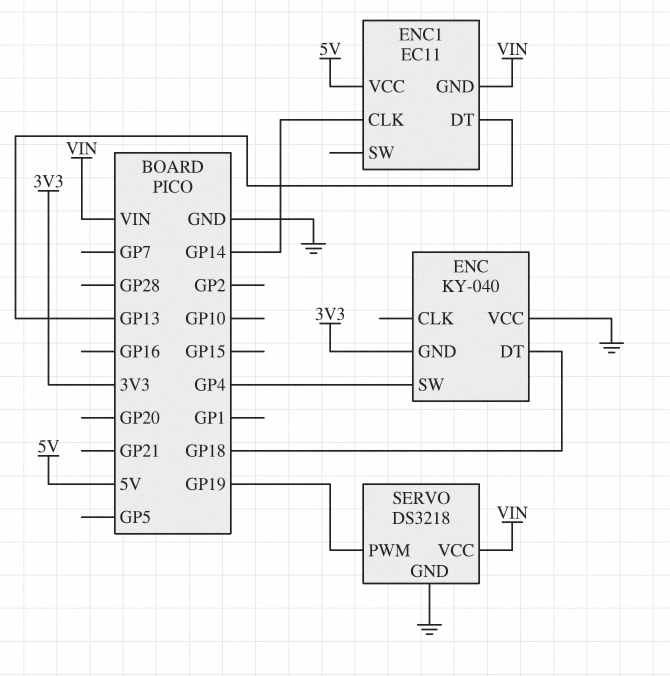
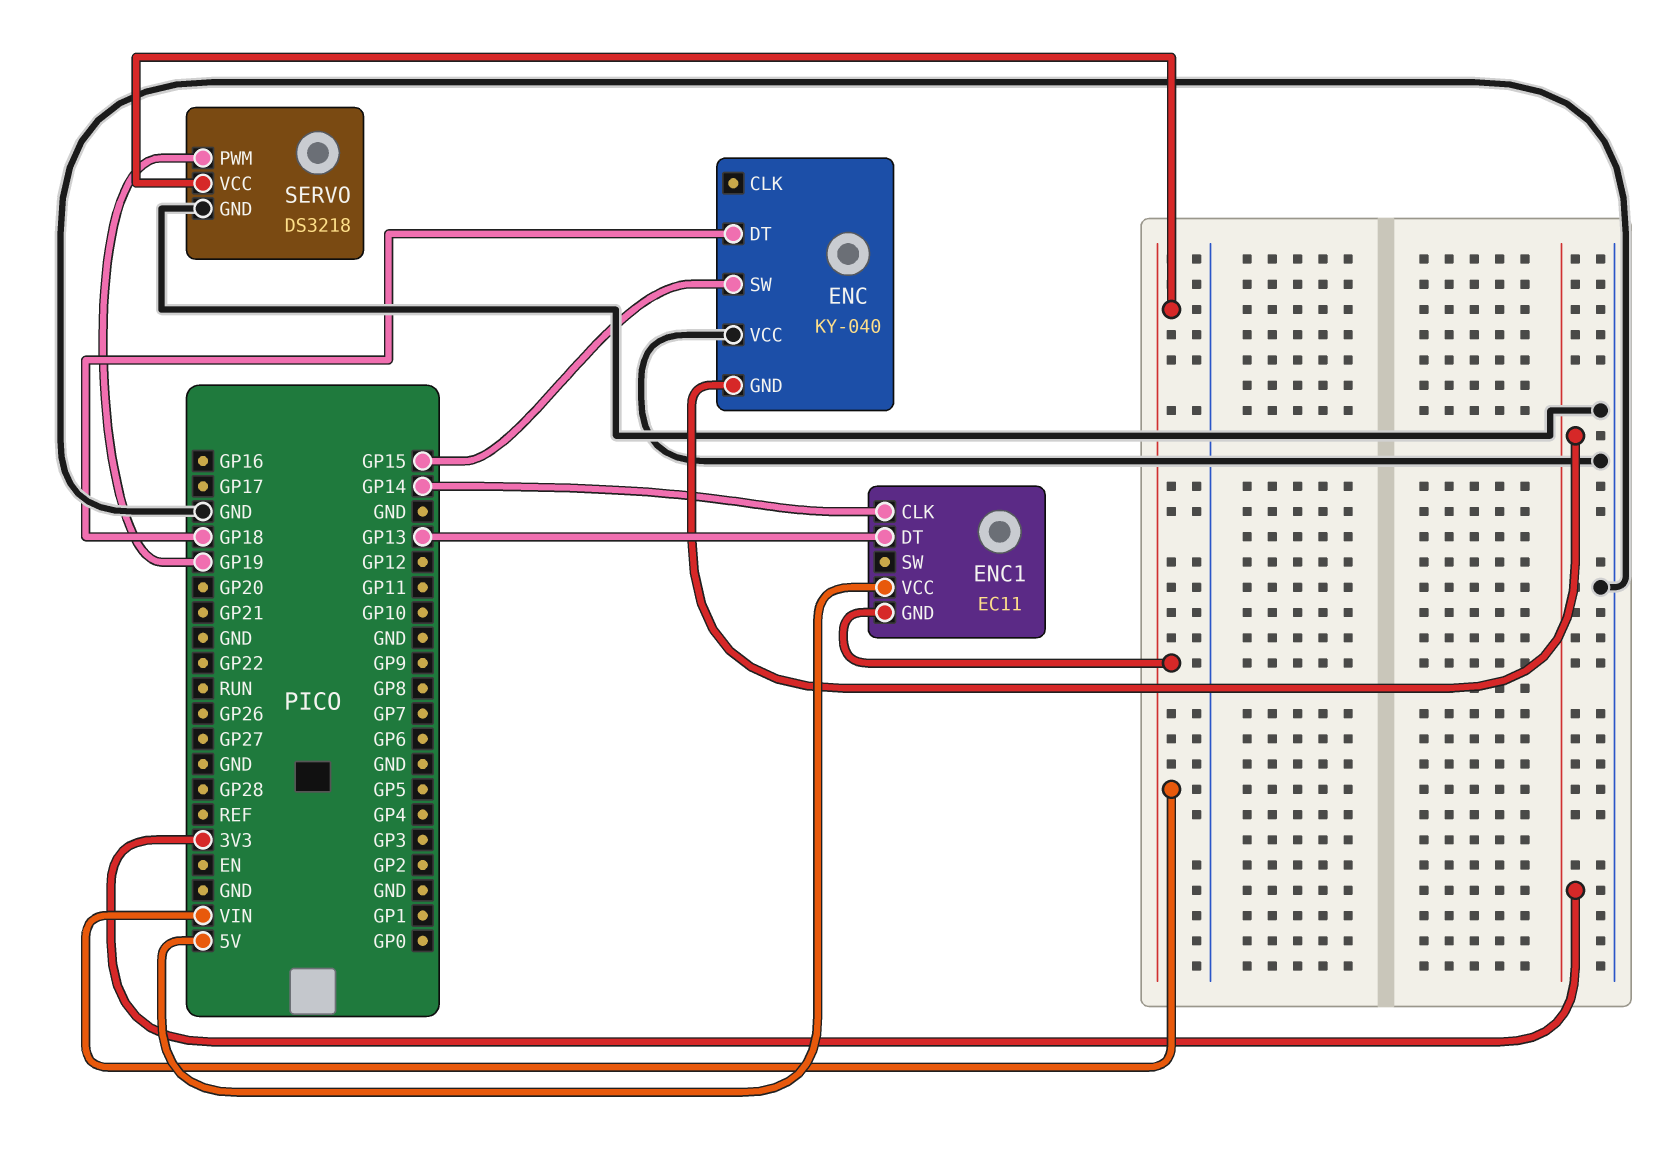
ENC pin SW: GP4 -> GP15

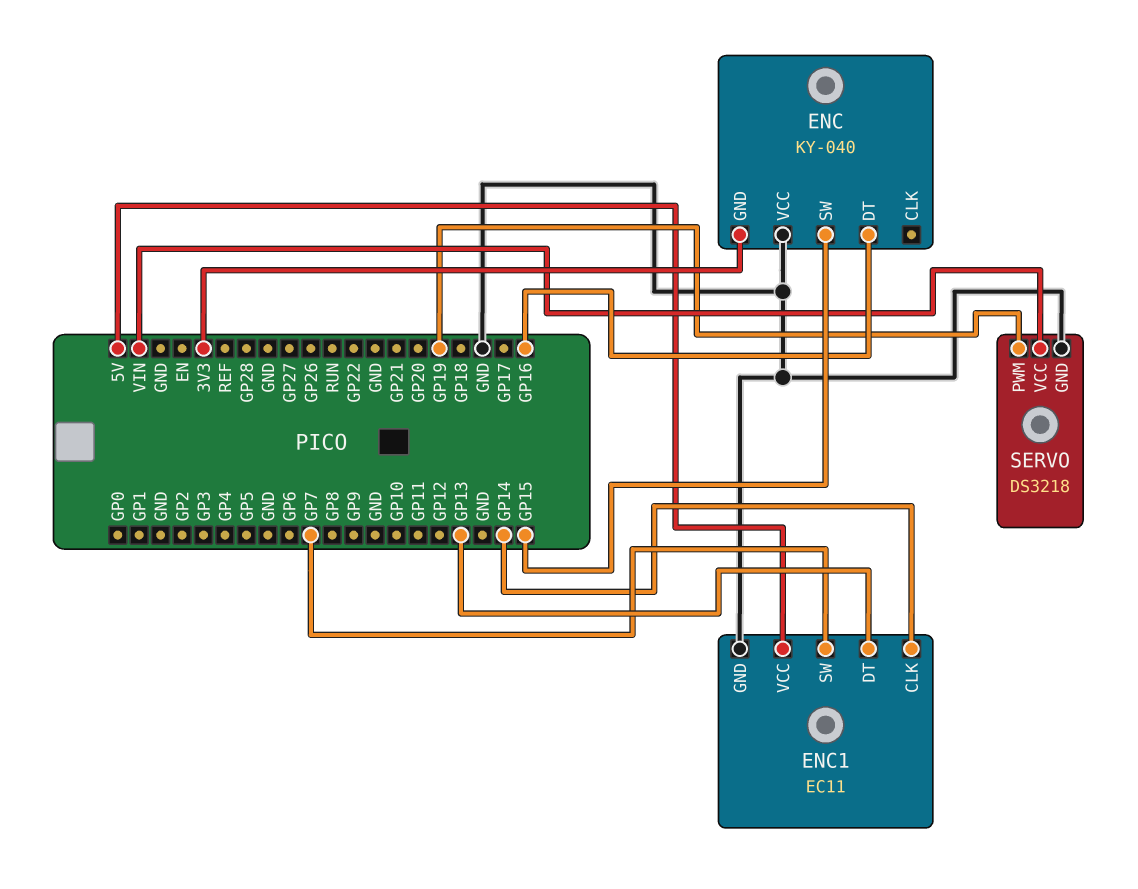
ENC pin DT: GP18 -> GP16
ENC1 pin GND: VIN -> GND
ENC1 pin SW: none -> GP7

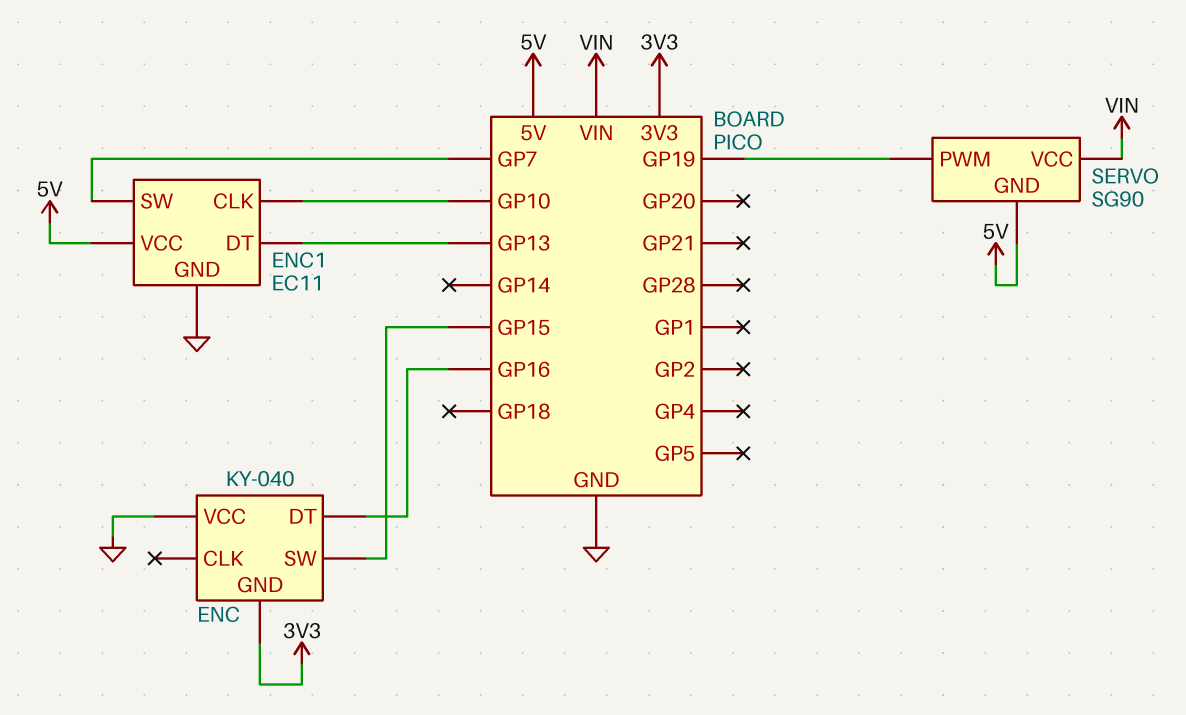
ENC1 pin CLK: GP14 -> GP10
SERVO: DS3218 -> SG90
SERVO pin GND: GND -> 5V

